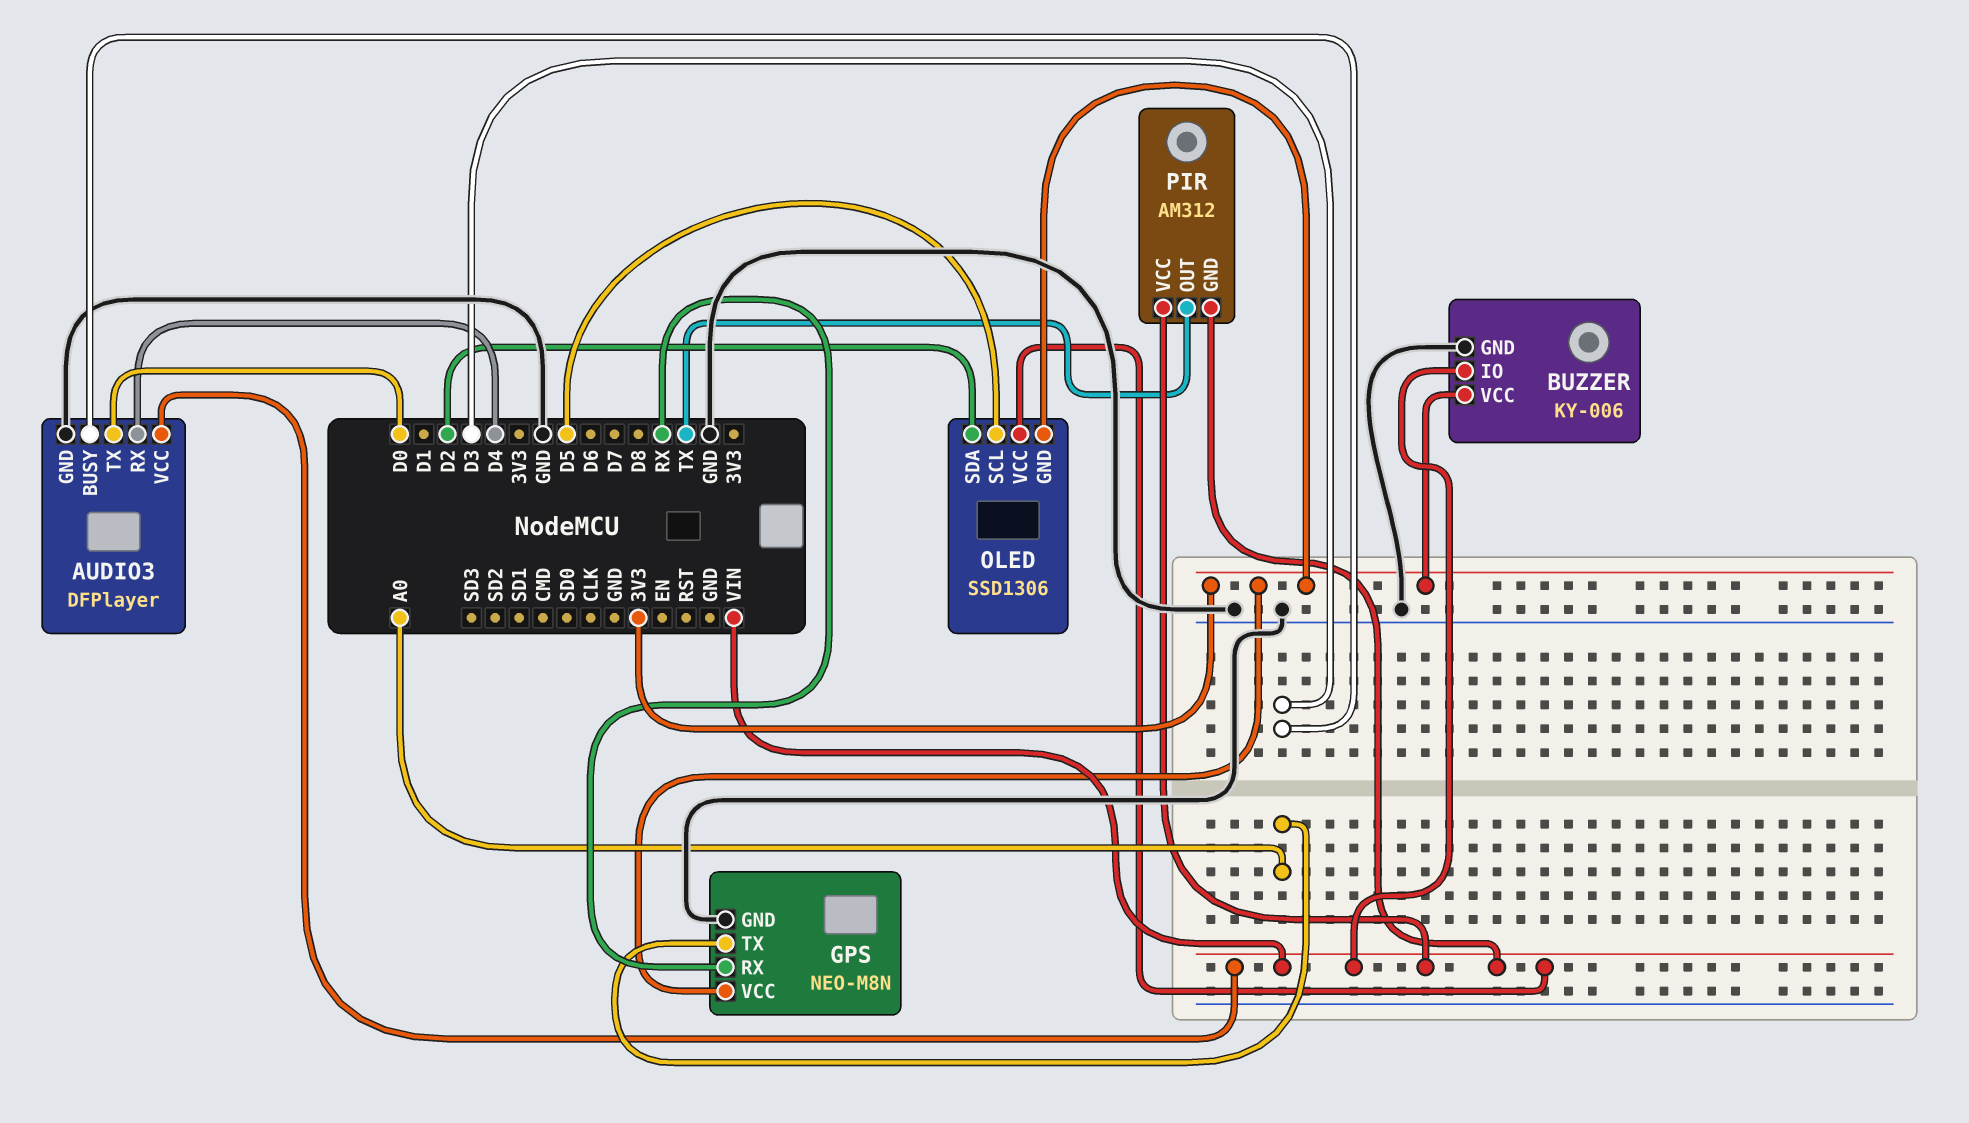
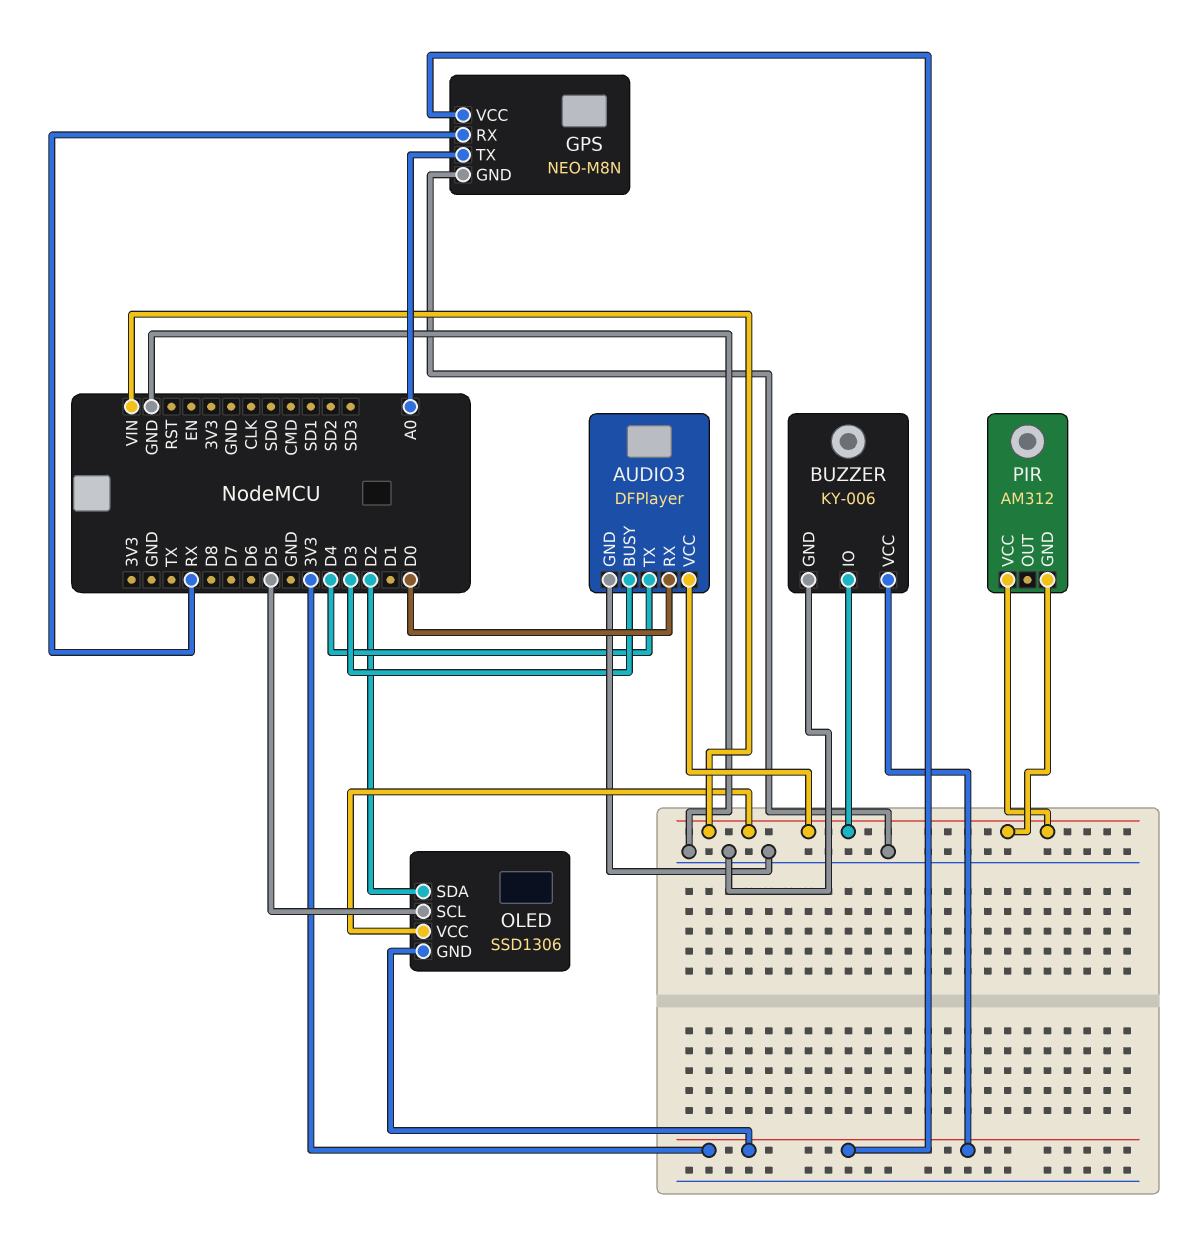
AUDIO3 pin RX: D4 -> D0
AUDIO3 pin TX: D0 -> D4
PIR pin OUT: TX -> none

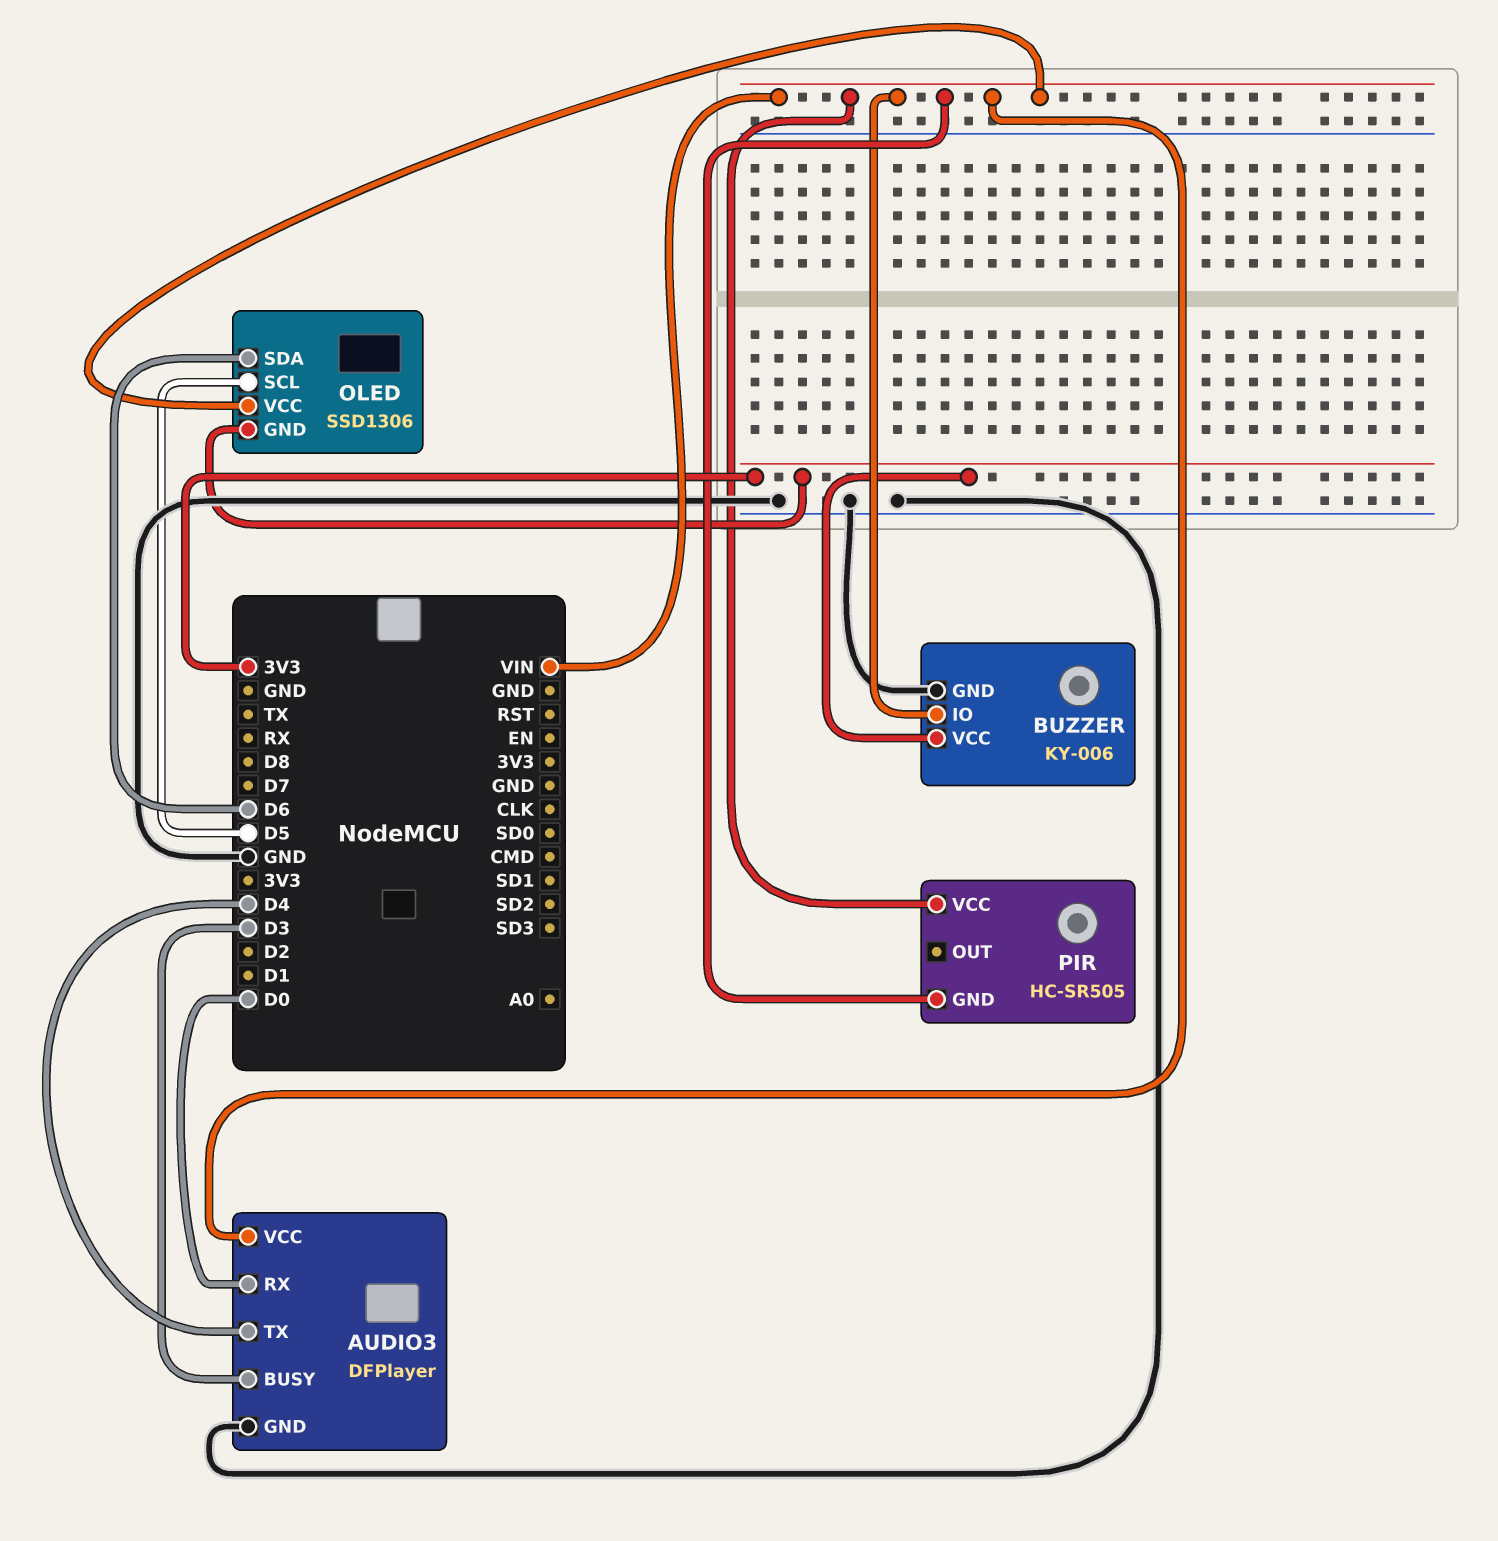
GPS: NEO-M8N -> none
GPS pin GND: GND -> none
GPS pin RX: RX -> none
GPS pin TX: A0 -> none
GPS pin VCC: 3V3 -> none
OLED pin SDA: D2 -> D6
PIR: AM312 -> HC-SR505

